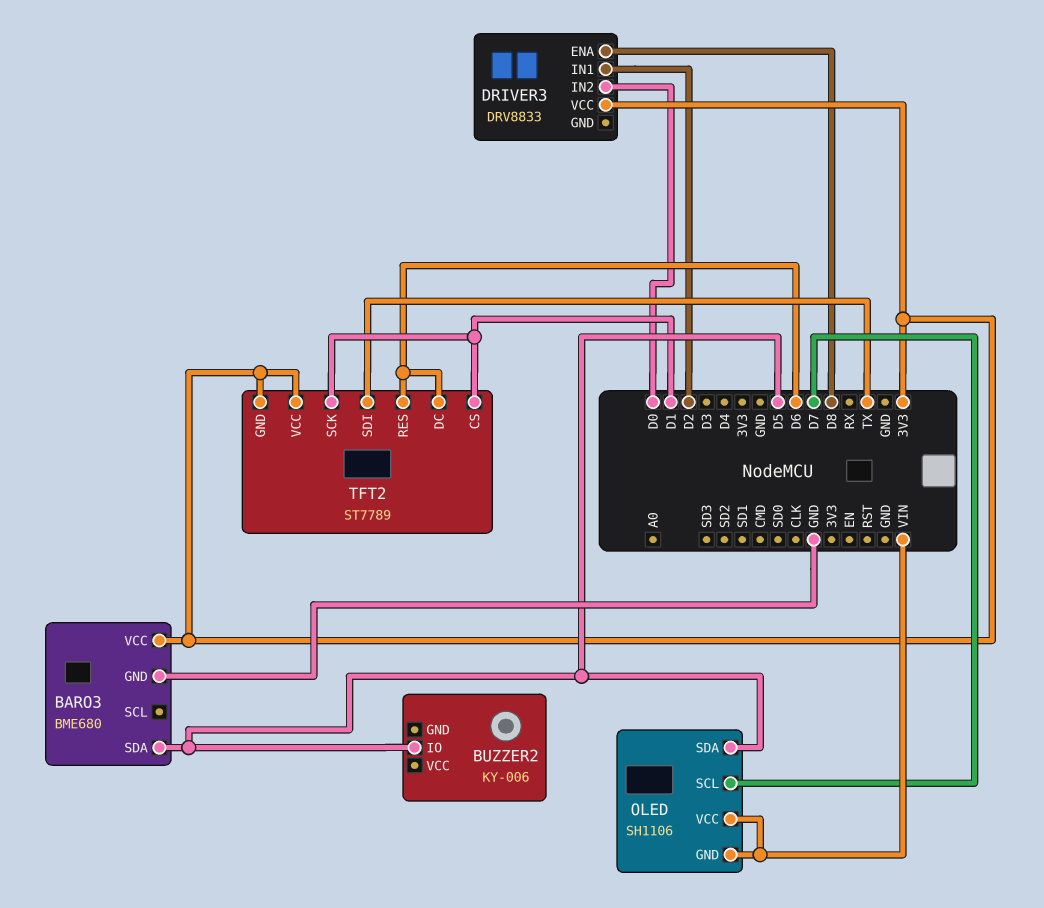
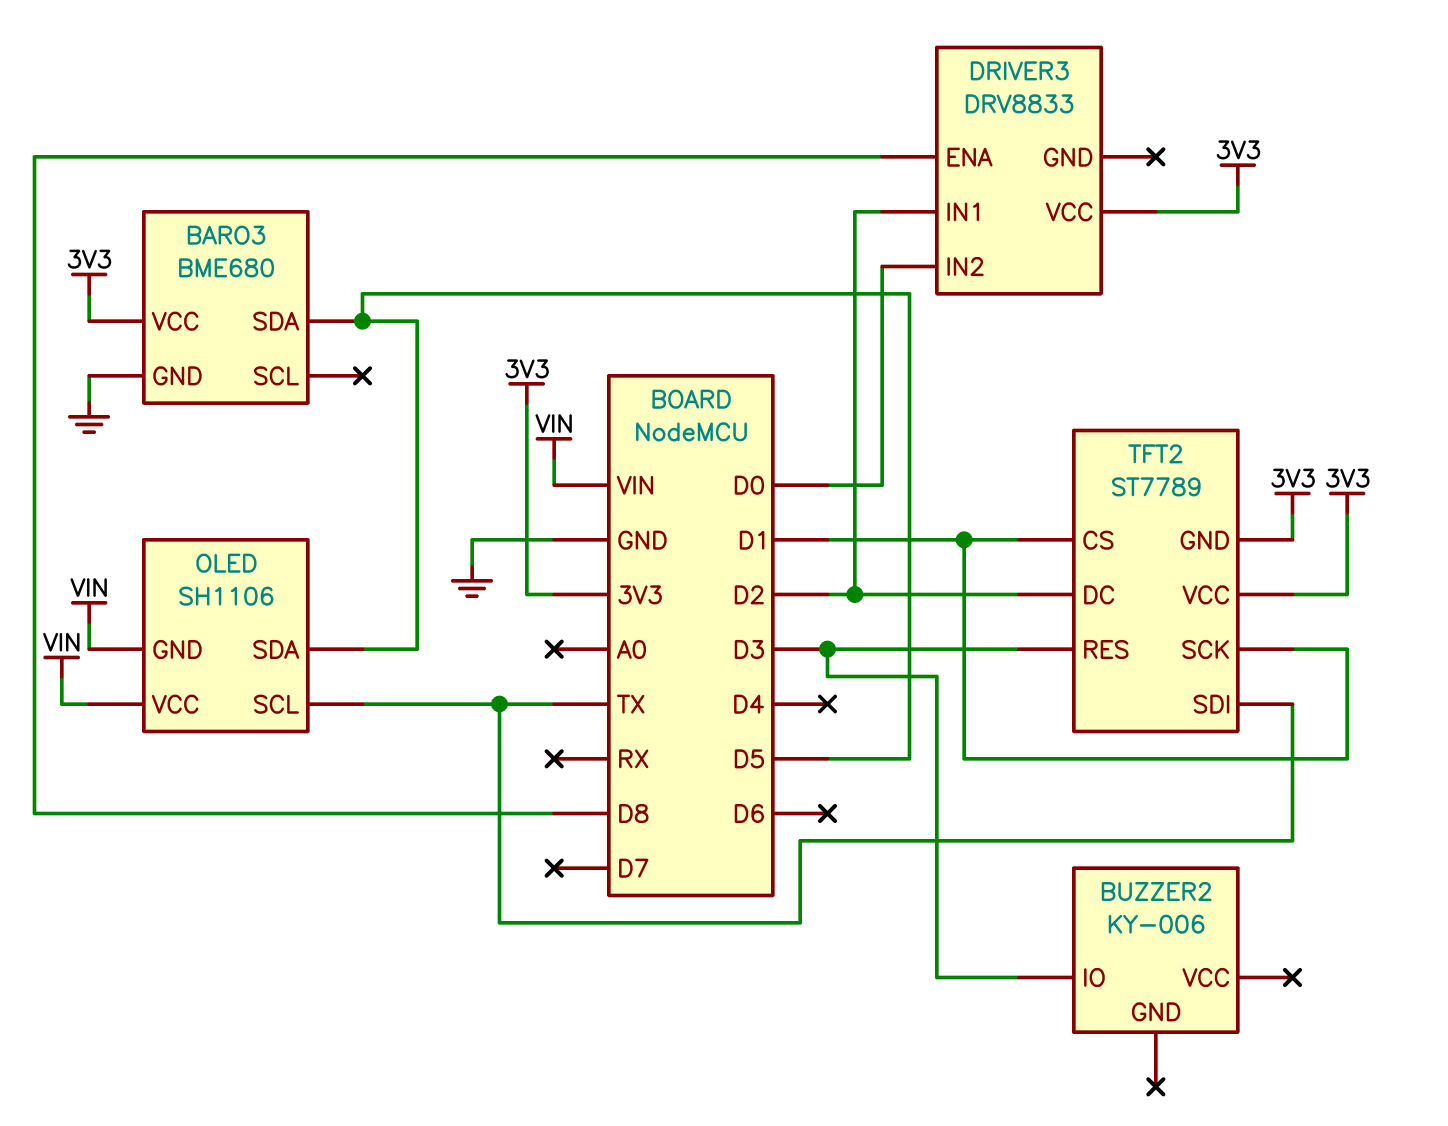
BUZZER2 pin IO: D5 -> D3
OLED pin SCL: D7 -> TX
TFT2 pin DC: D6 -> D2
TFT2 pin RES: D6 -> D3

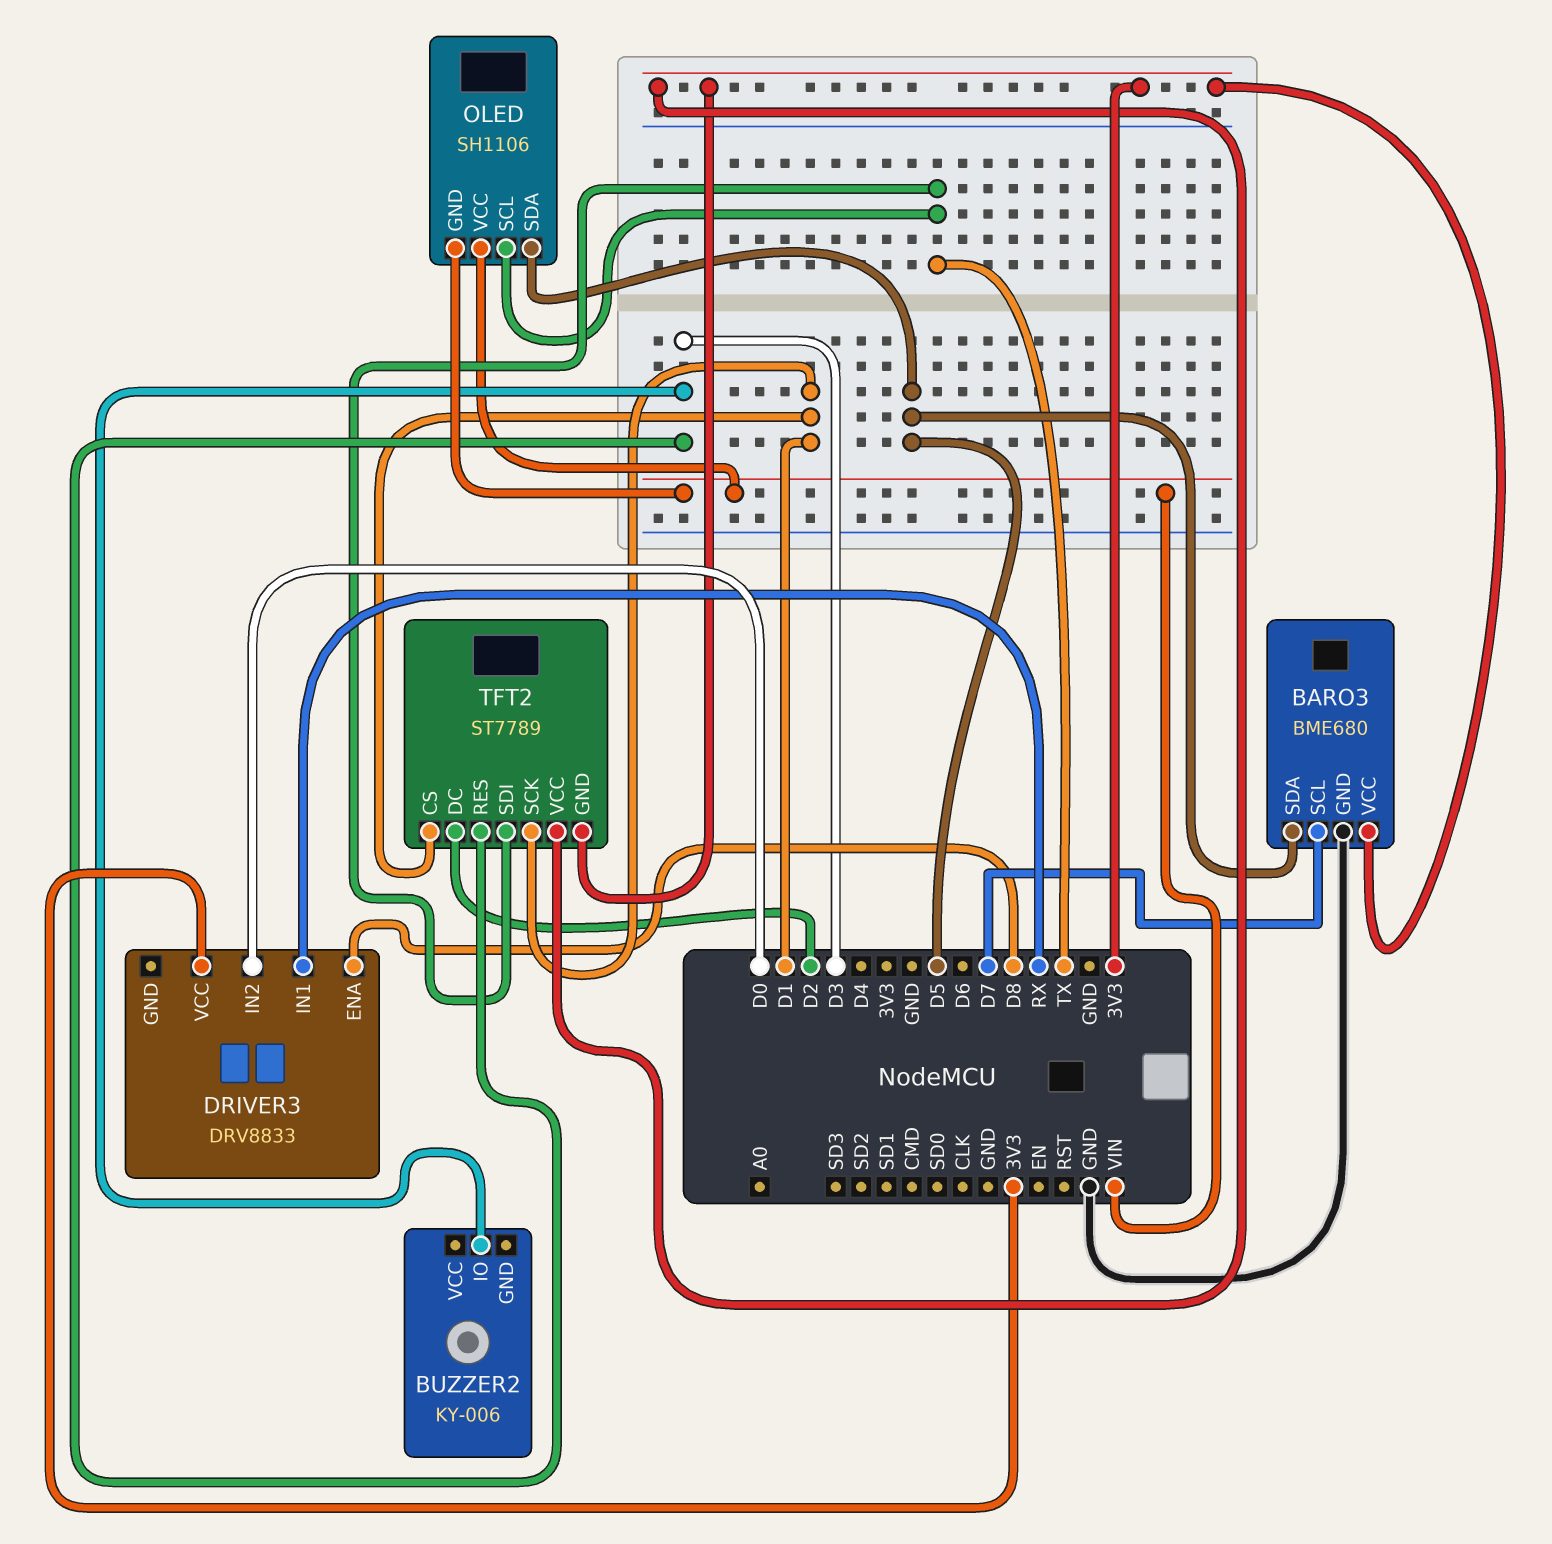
BARO3 pin SCL: none -> D7
DRIVER3 pin IN1: D2 -> RX

